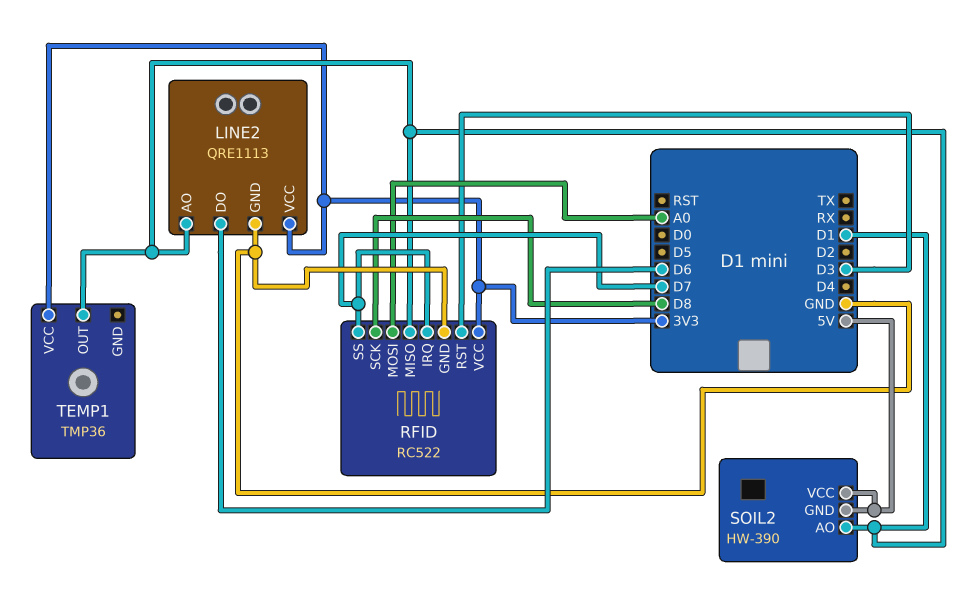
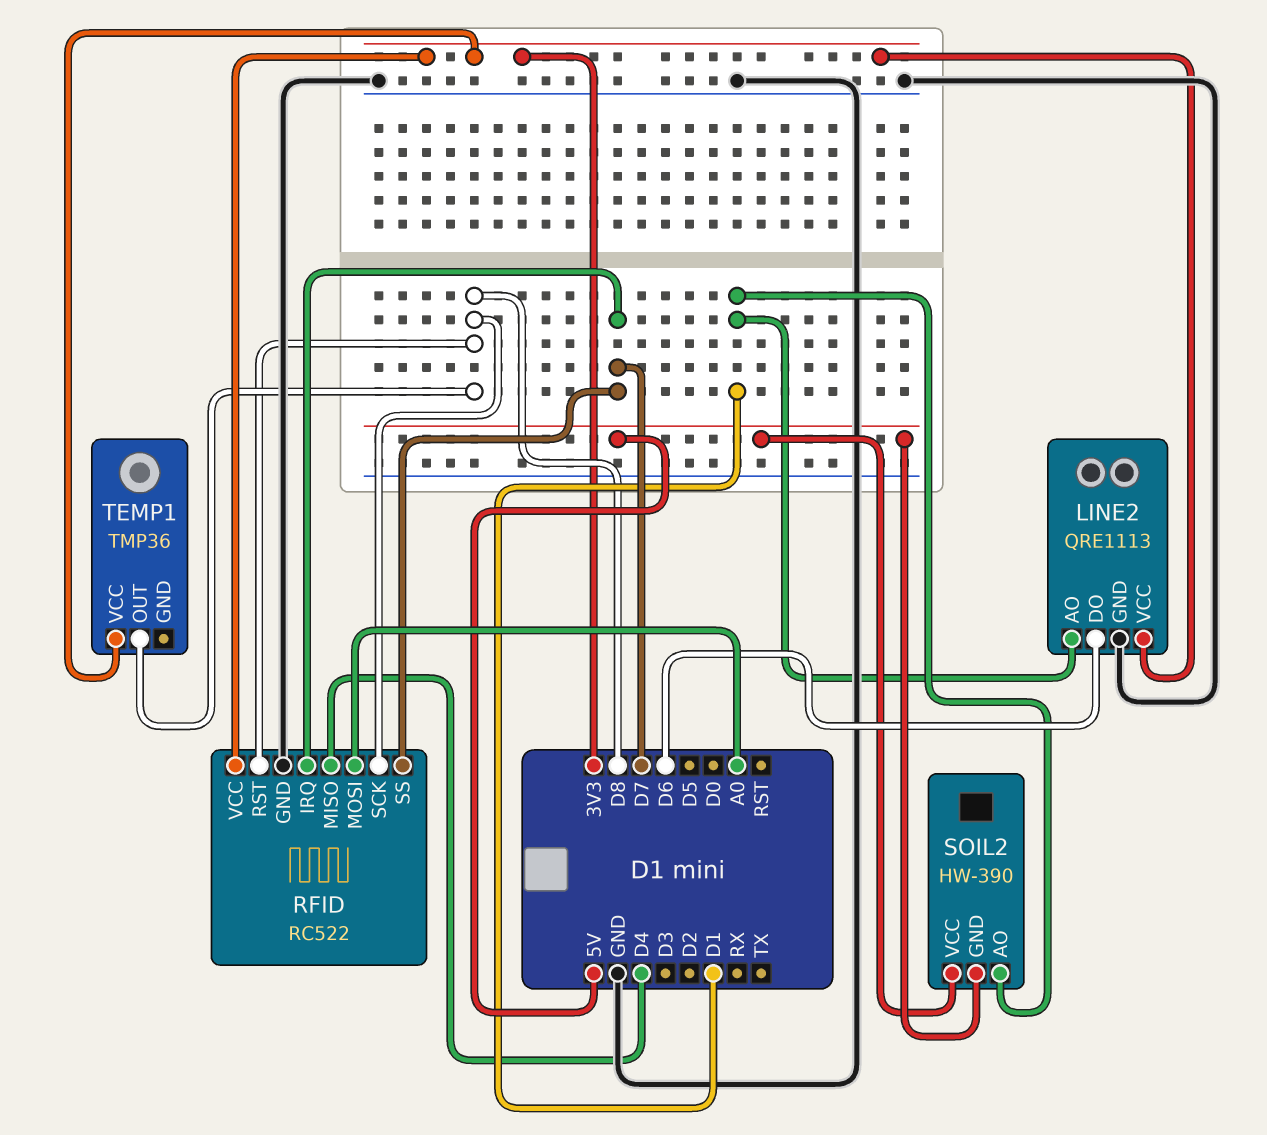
RFID pin MISO: D1 -> D4
RFID pin RST: D3 -> D8
TEMP1 pin OUT: D1 -> D8

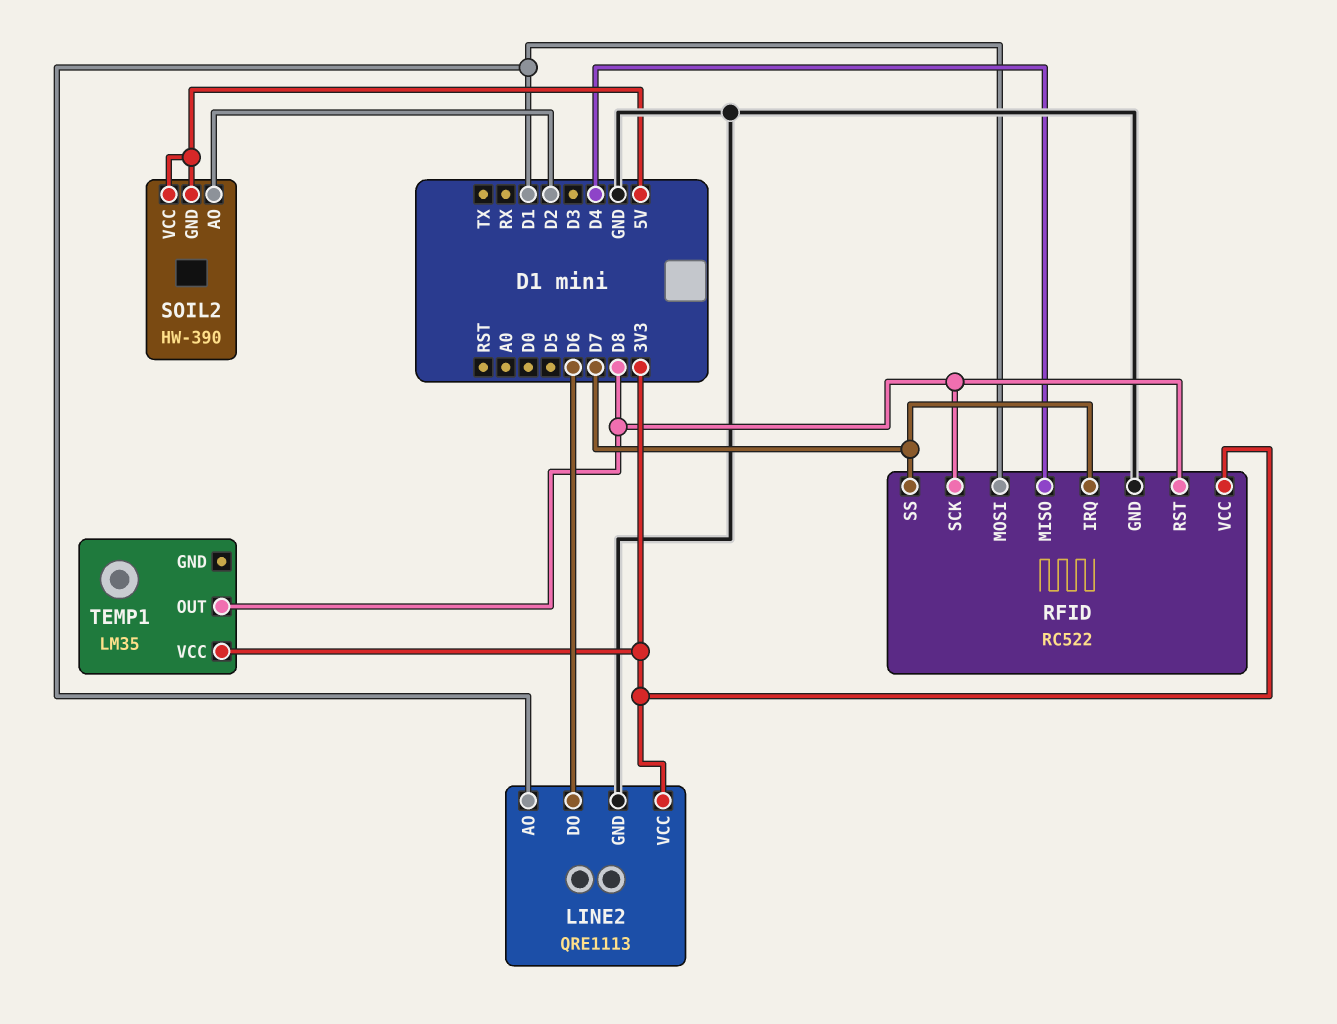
RFID pin MOSI: A0 -> D1
SOIL2 pin AO: D1 -> D2
TEMP1: TMP36 -> LM35

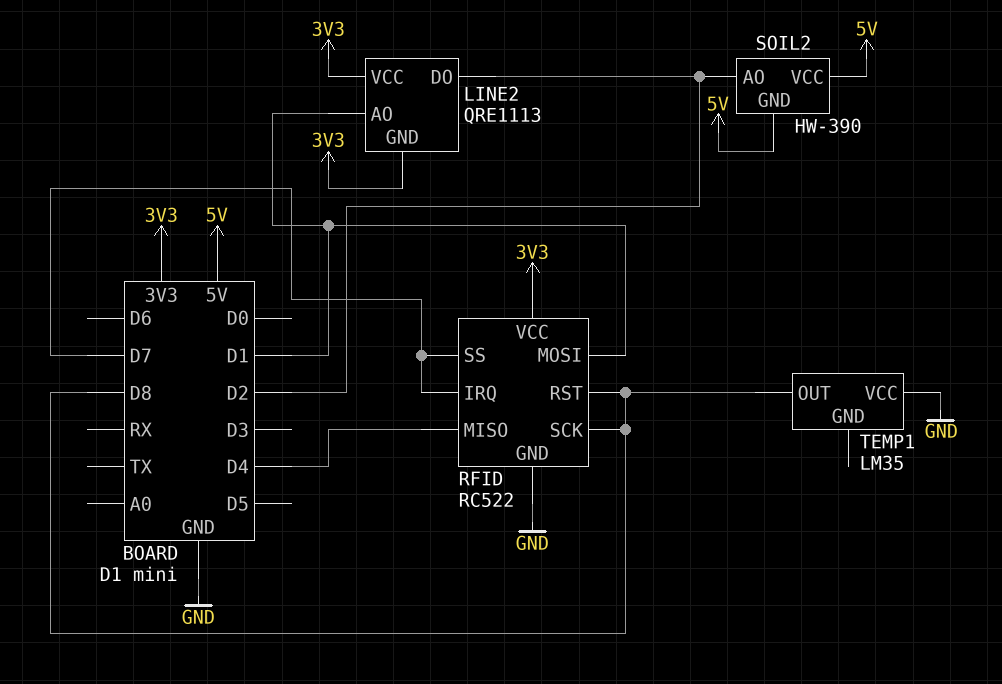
LINE2 pin DO: D6 -> D2
LINE2 pin GND: GND -> 3V3
TEMP1 pin VCC: 3V3 -> GND

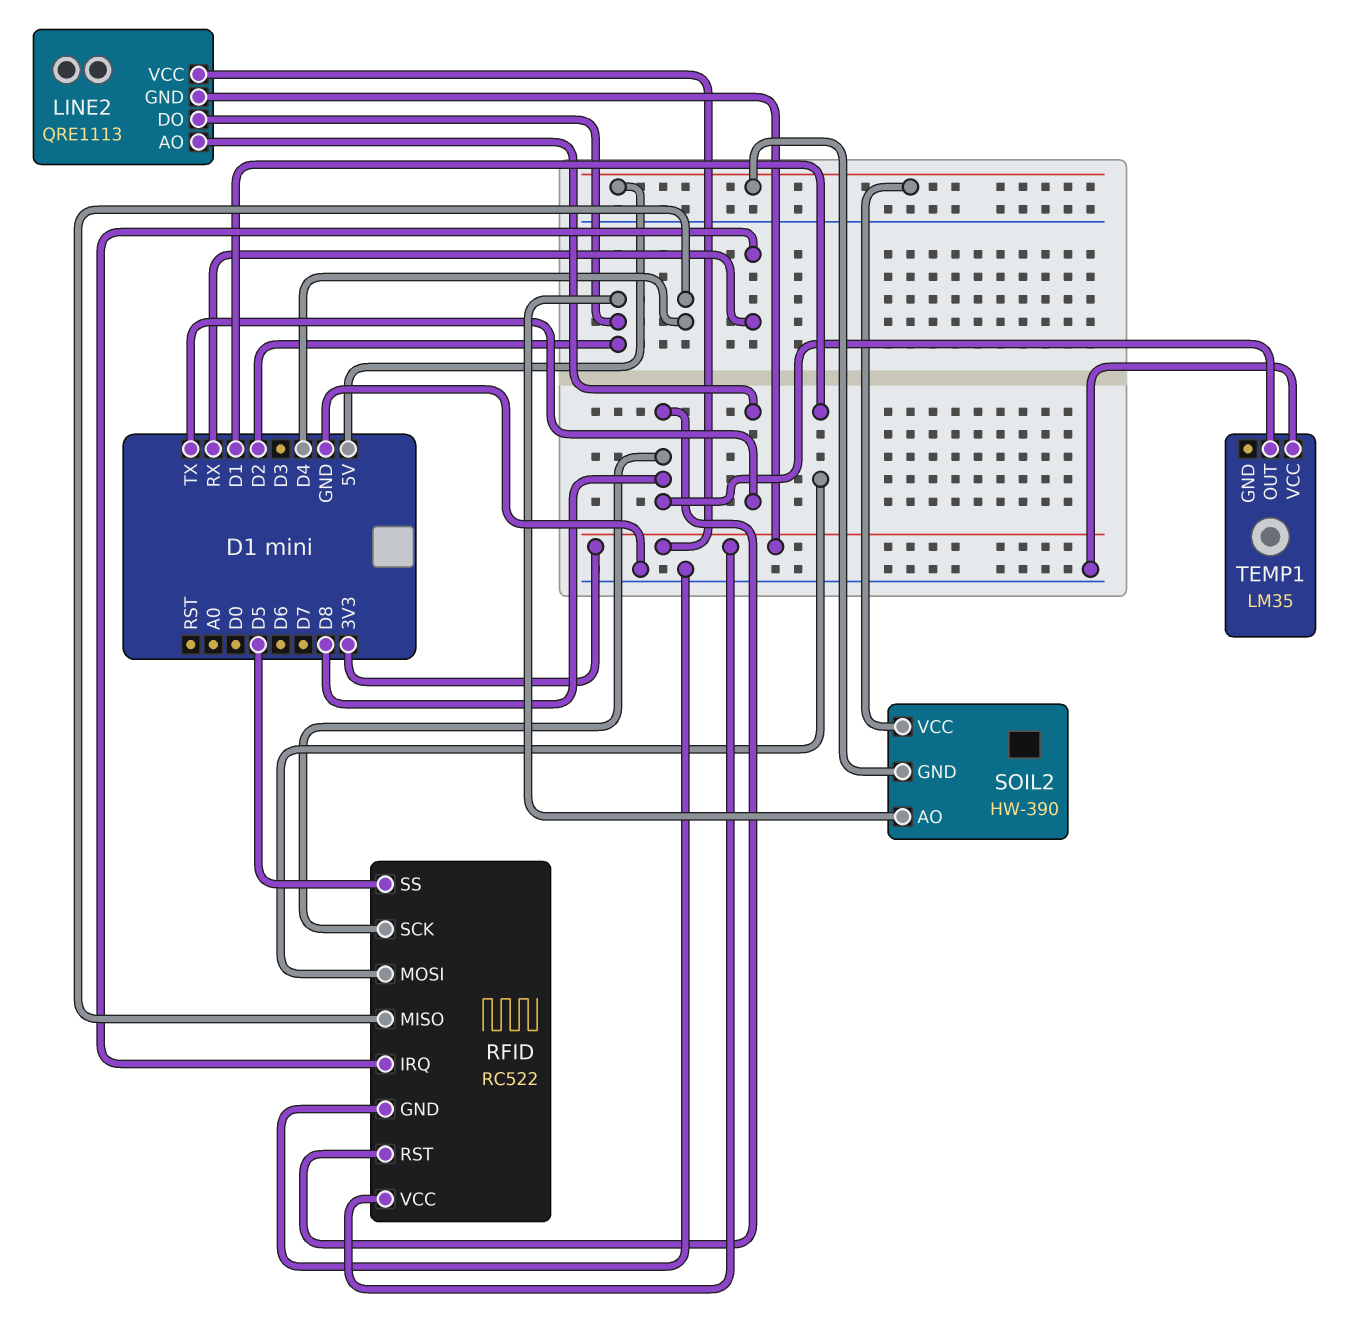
LINE2 pin AO: D1 -> TX
RFID pin IRQ: D7 -> RX
RFID pin SS: D7 -> D5

